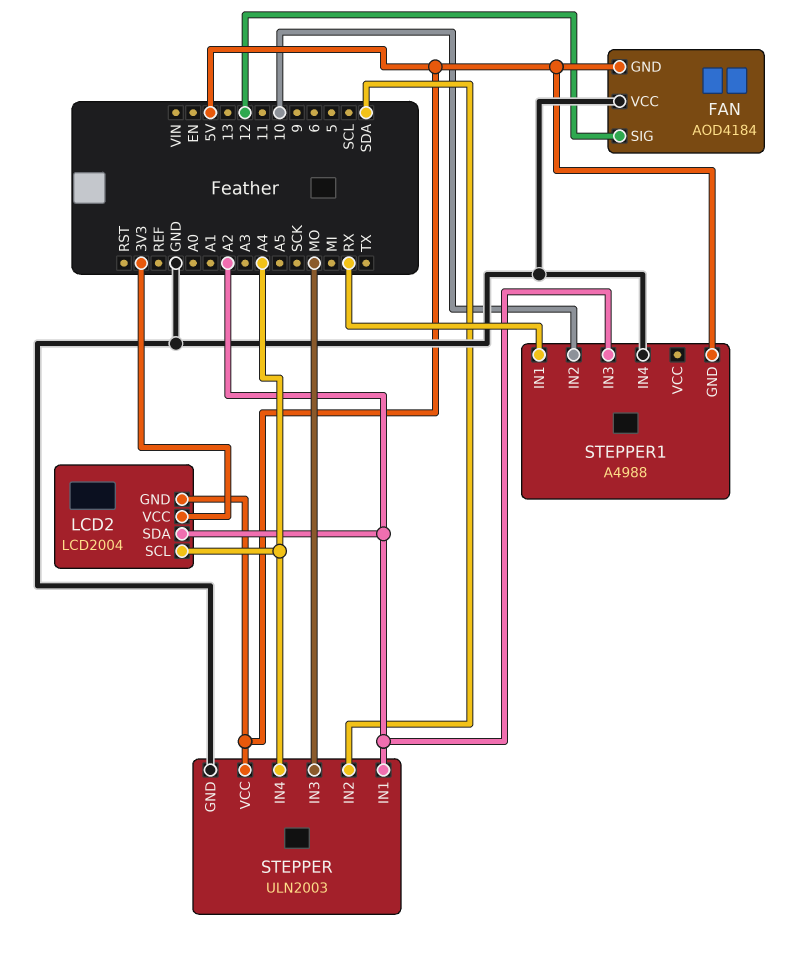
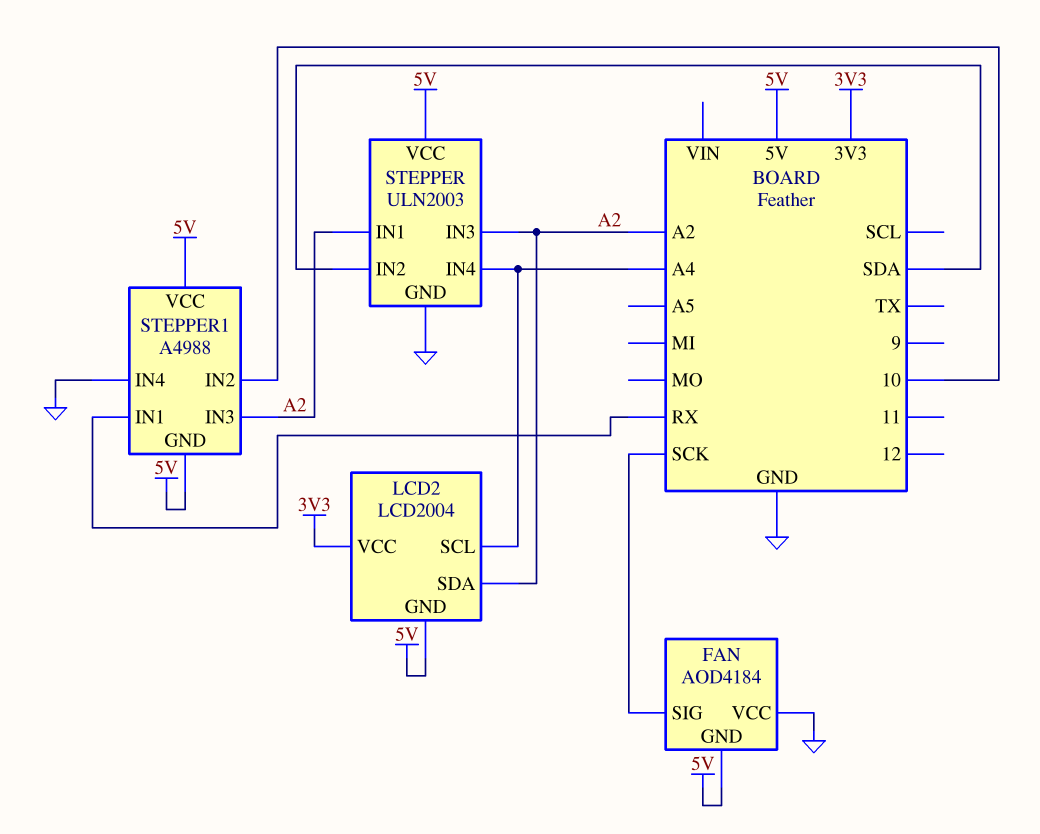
FAN pin SIG: 12 -> SCK
STEPPER pin IN3: MO -> A2
STEPPER1 pin VCC: none -> 5V

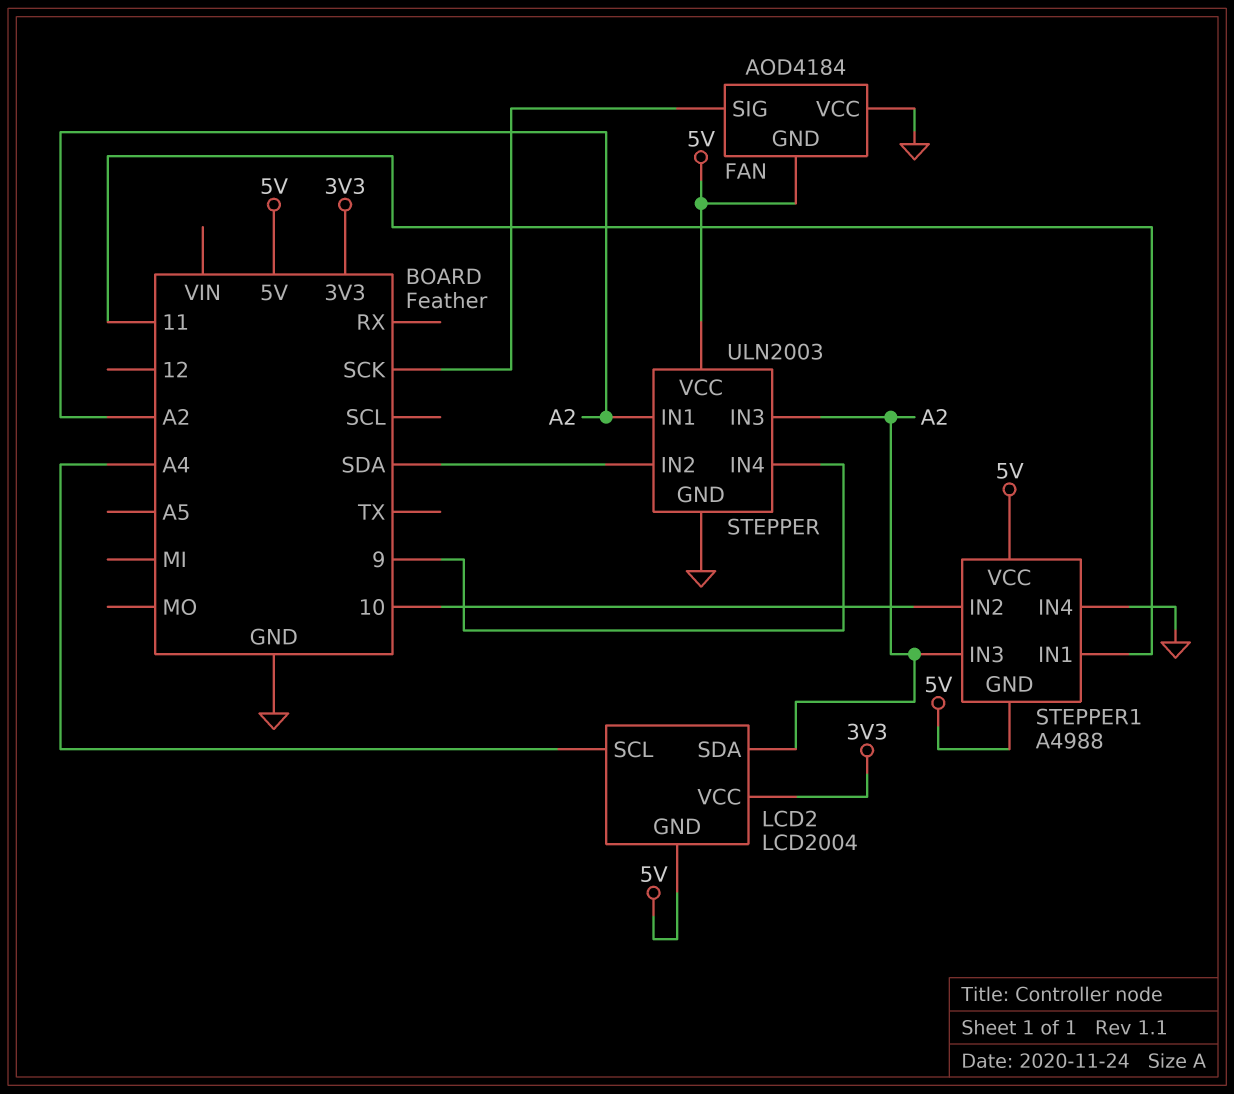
STEPPER pin IN4: A4 -> 9
STEPPER1 pin IN1: RX -> 11

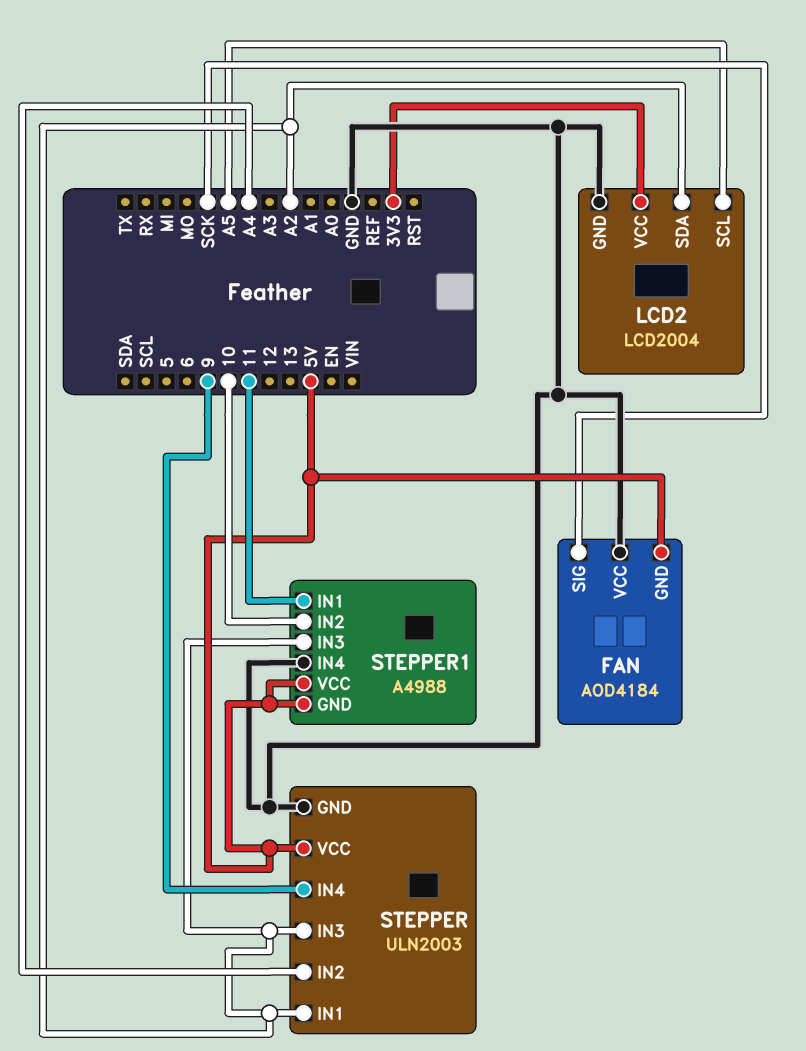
LCD2 pin GND: 5V -> GND
LCD2 pin SCL: A4 -> A5
STEPPER pin IN2: SDA -> A4

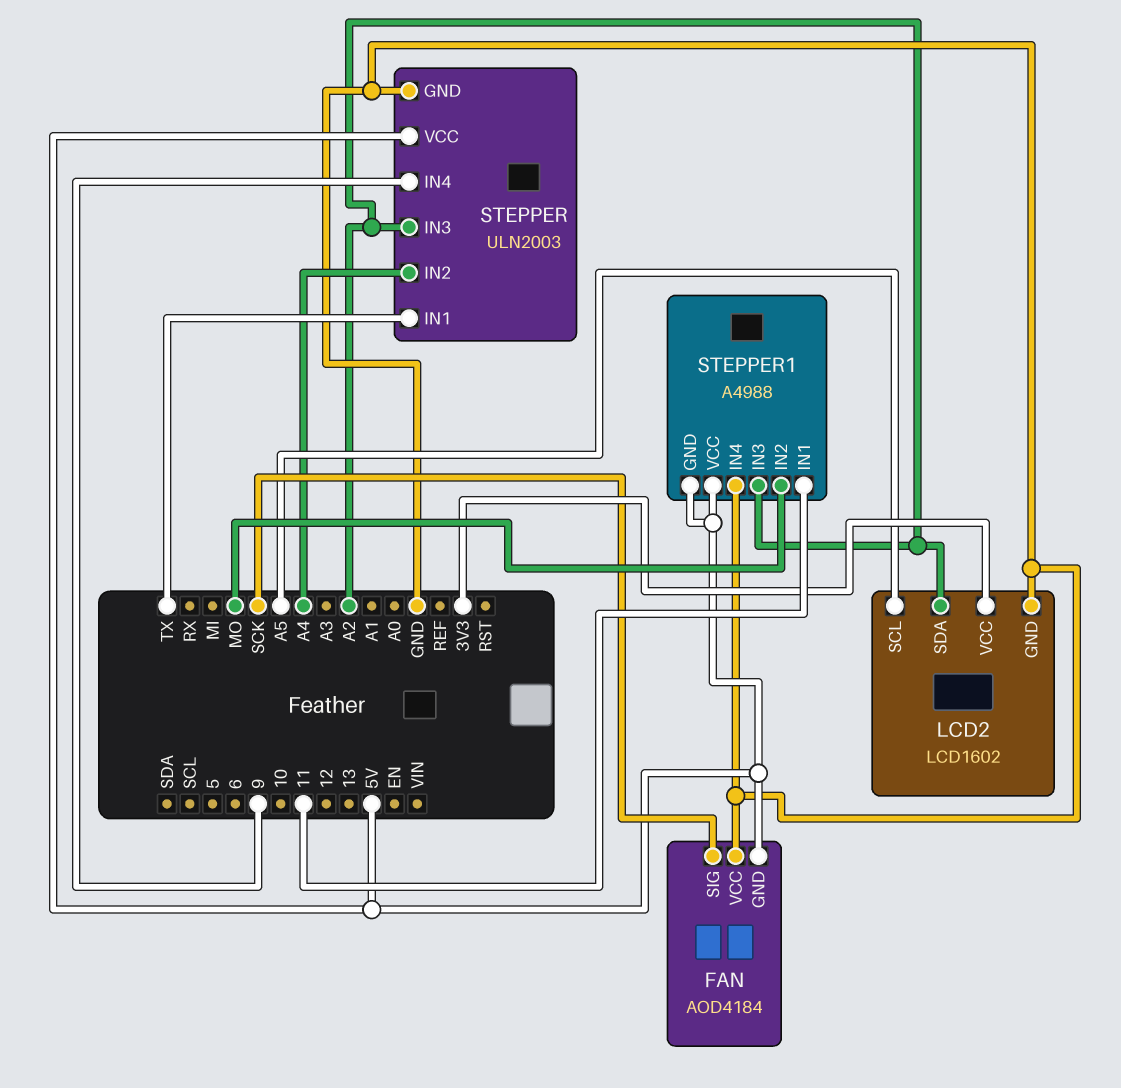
LCD2: LCD2004 -> LCD1602
STEPPER pin IN1: A2 -> TX
STEPPER1 pin IN2: 10 -> MO

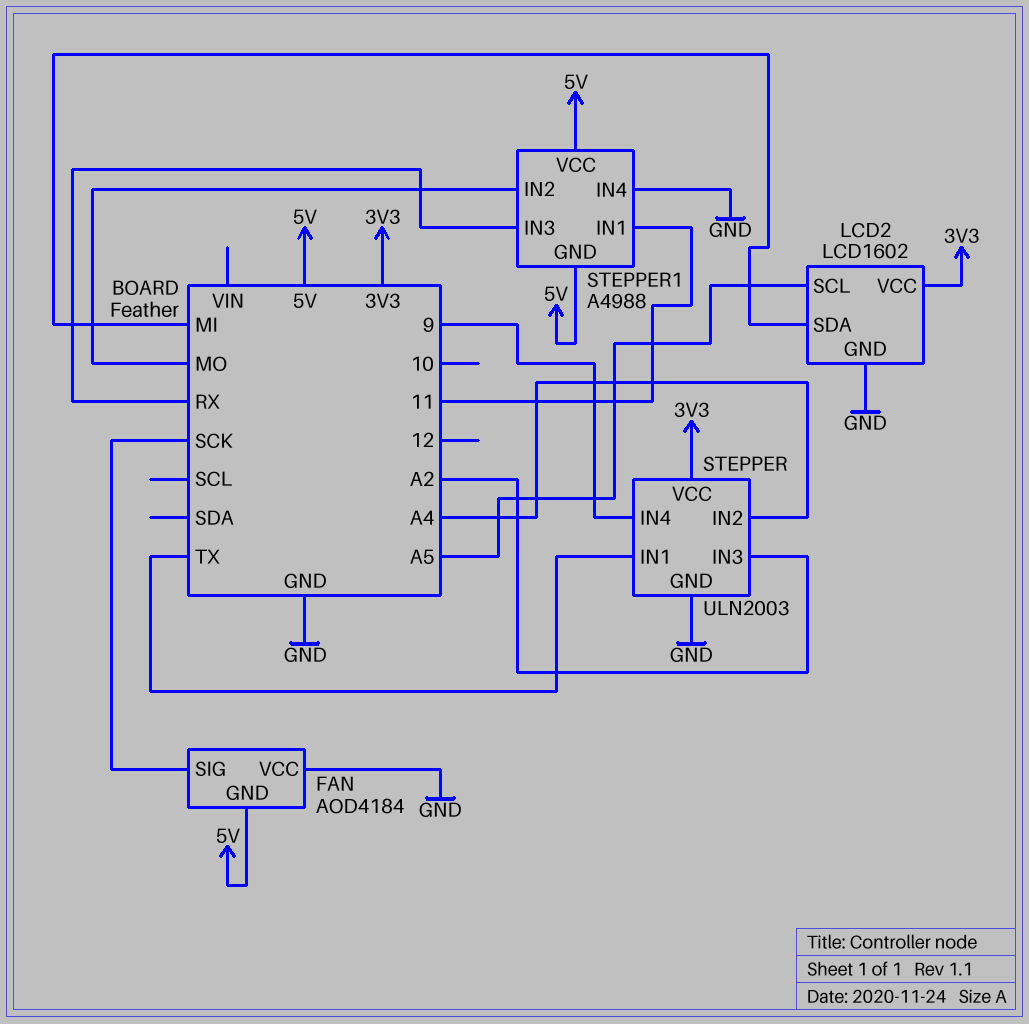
LCD2 pin SDA: A2 -> MI
STEPPER pin VCC: 5V -> 3V3
STEPPER1 pin IN3: A2 -> RX

